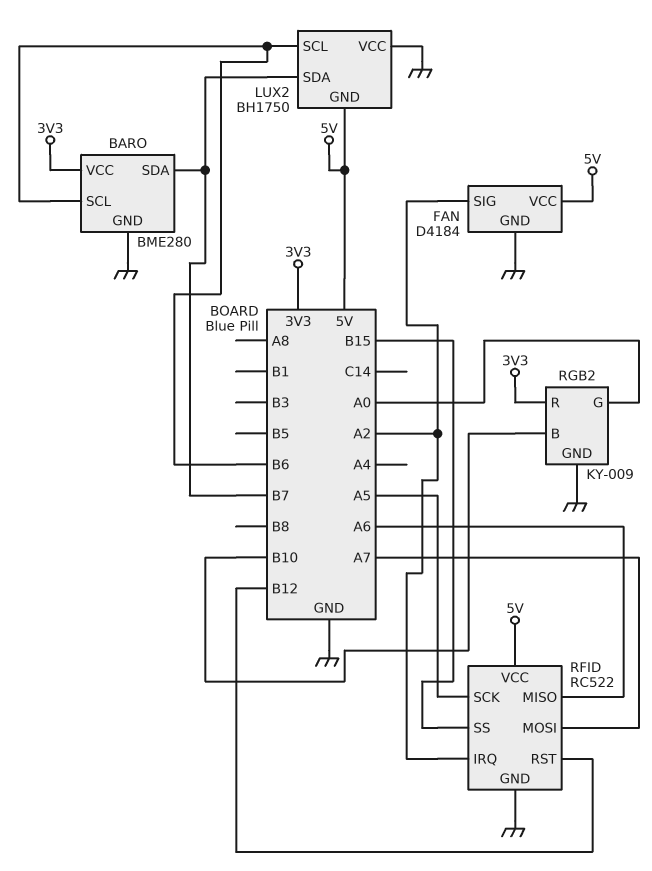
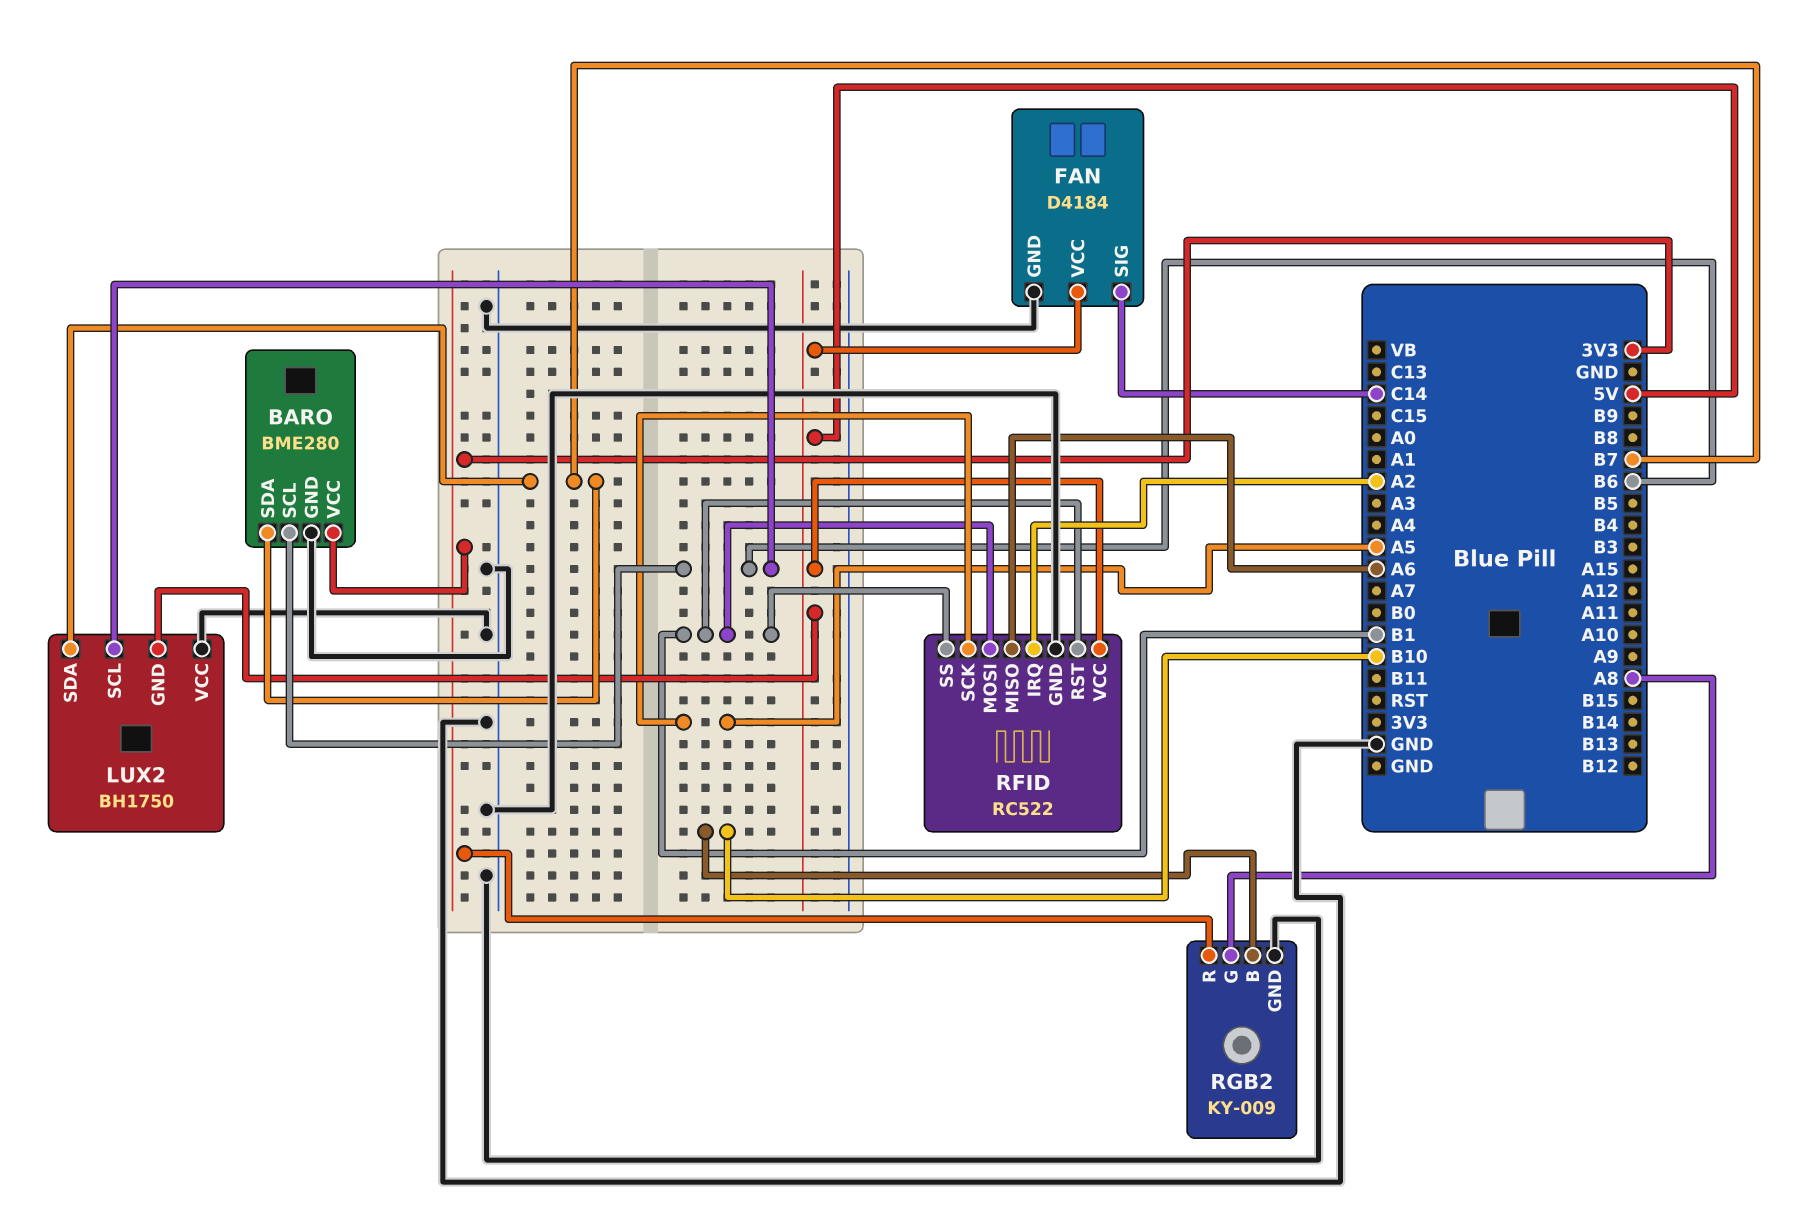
FAN pin SIG: A2 -> C14
RFID pin MOSI: A7 -> B1
RFID pin RST: B12 -> B1
RFID pin SS: B15 -> B1
RGB2 pin G: A0 -> A8

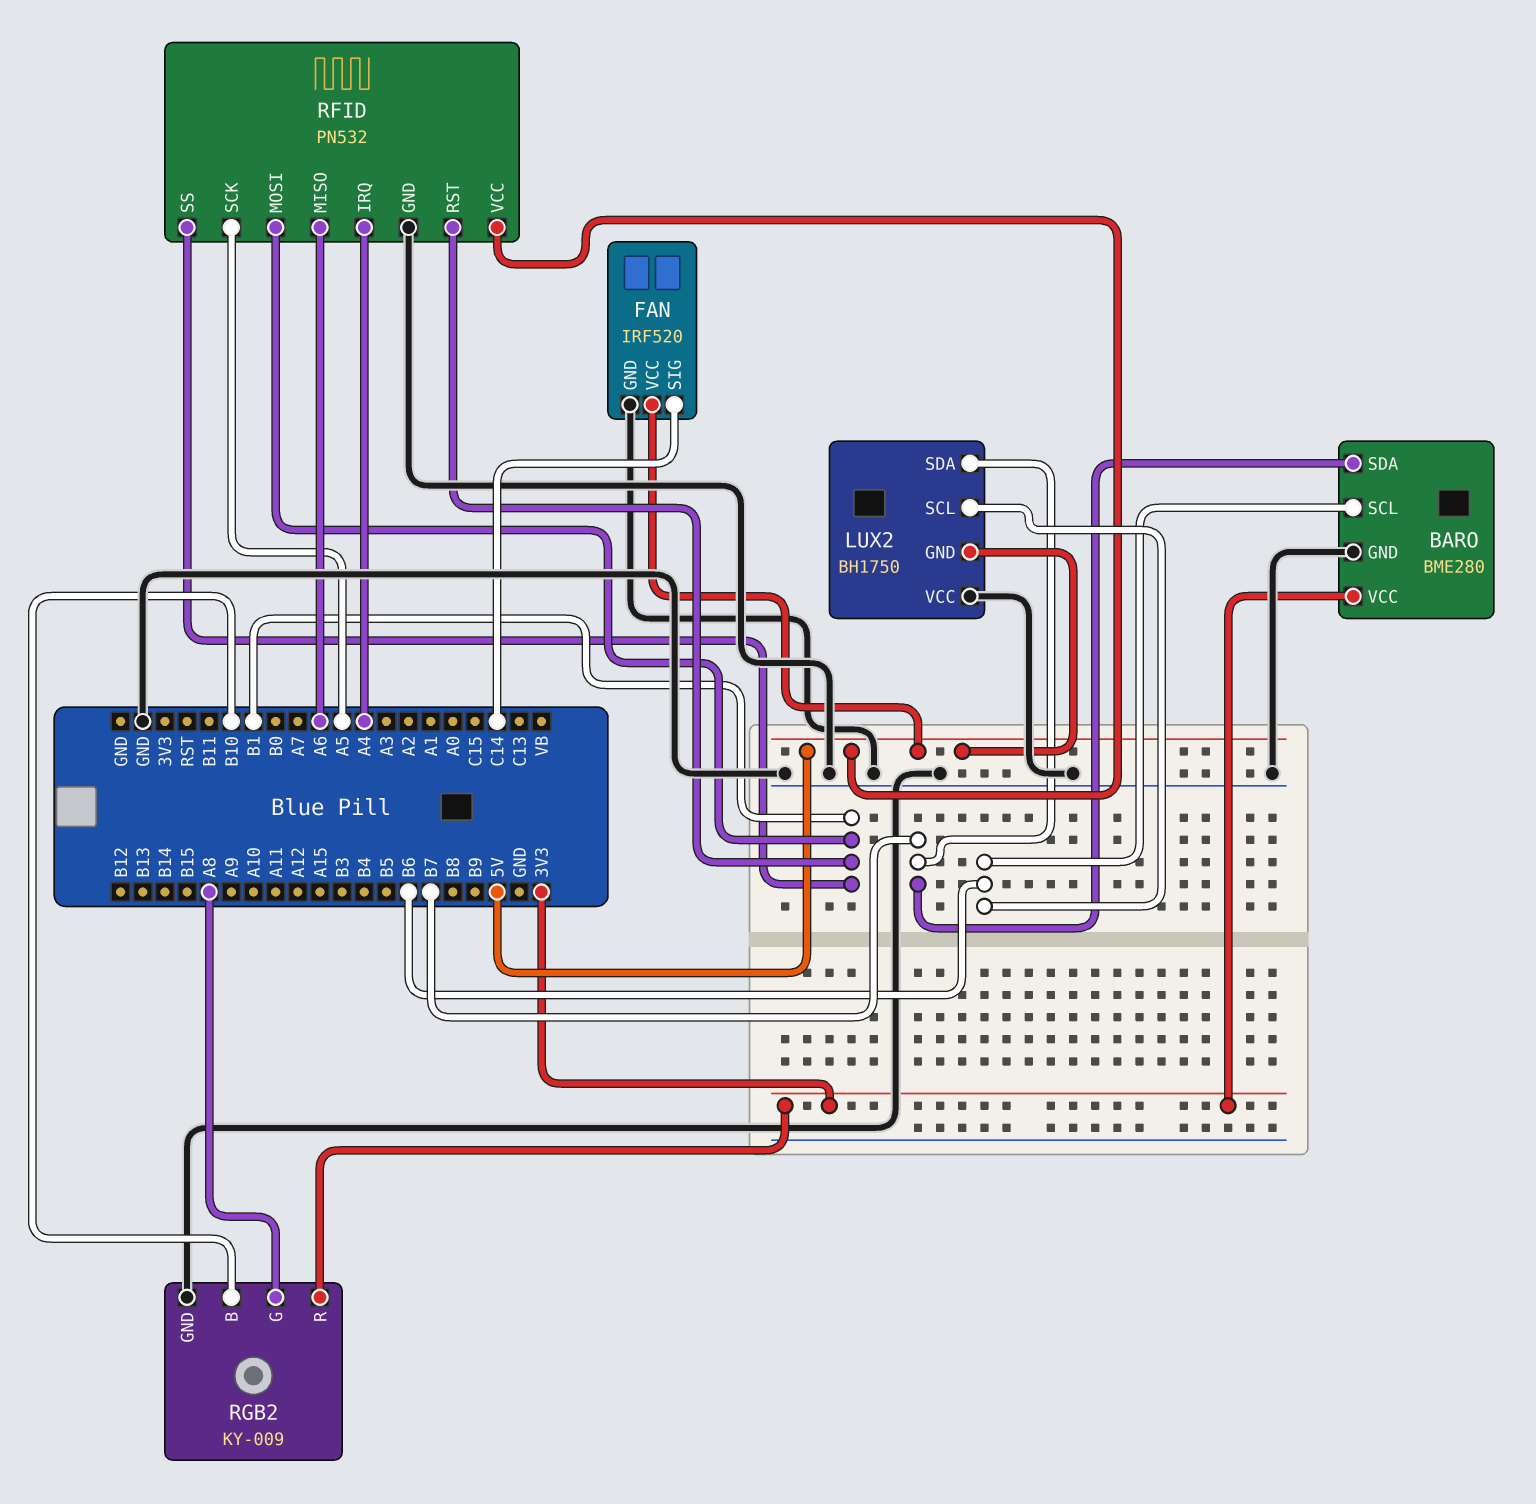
FAN: D4184 -> IRF520
RFID: RC522 -> PN532
RFID pin IRQ: A2 -> A4

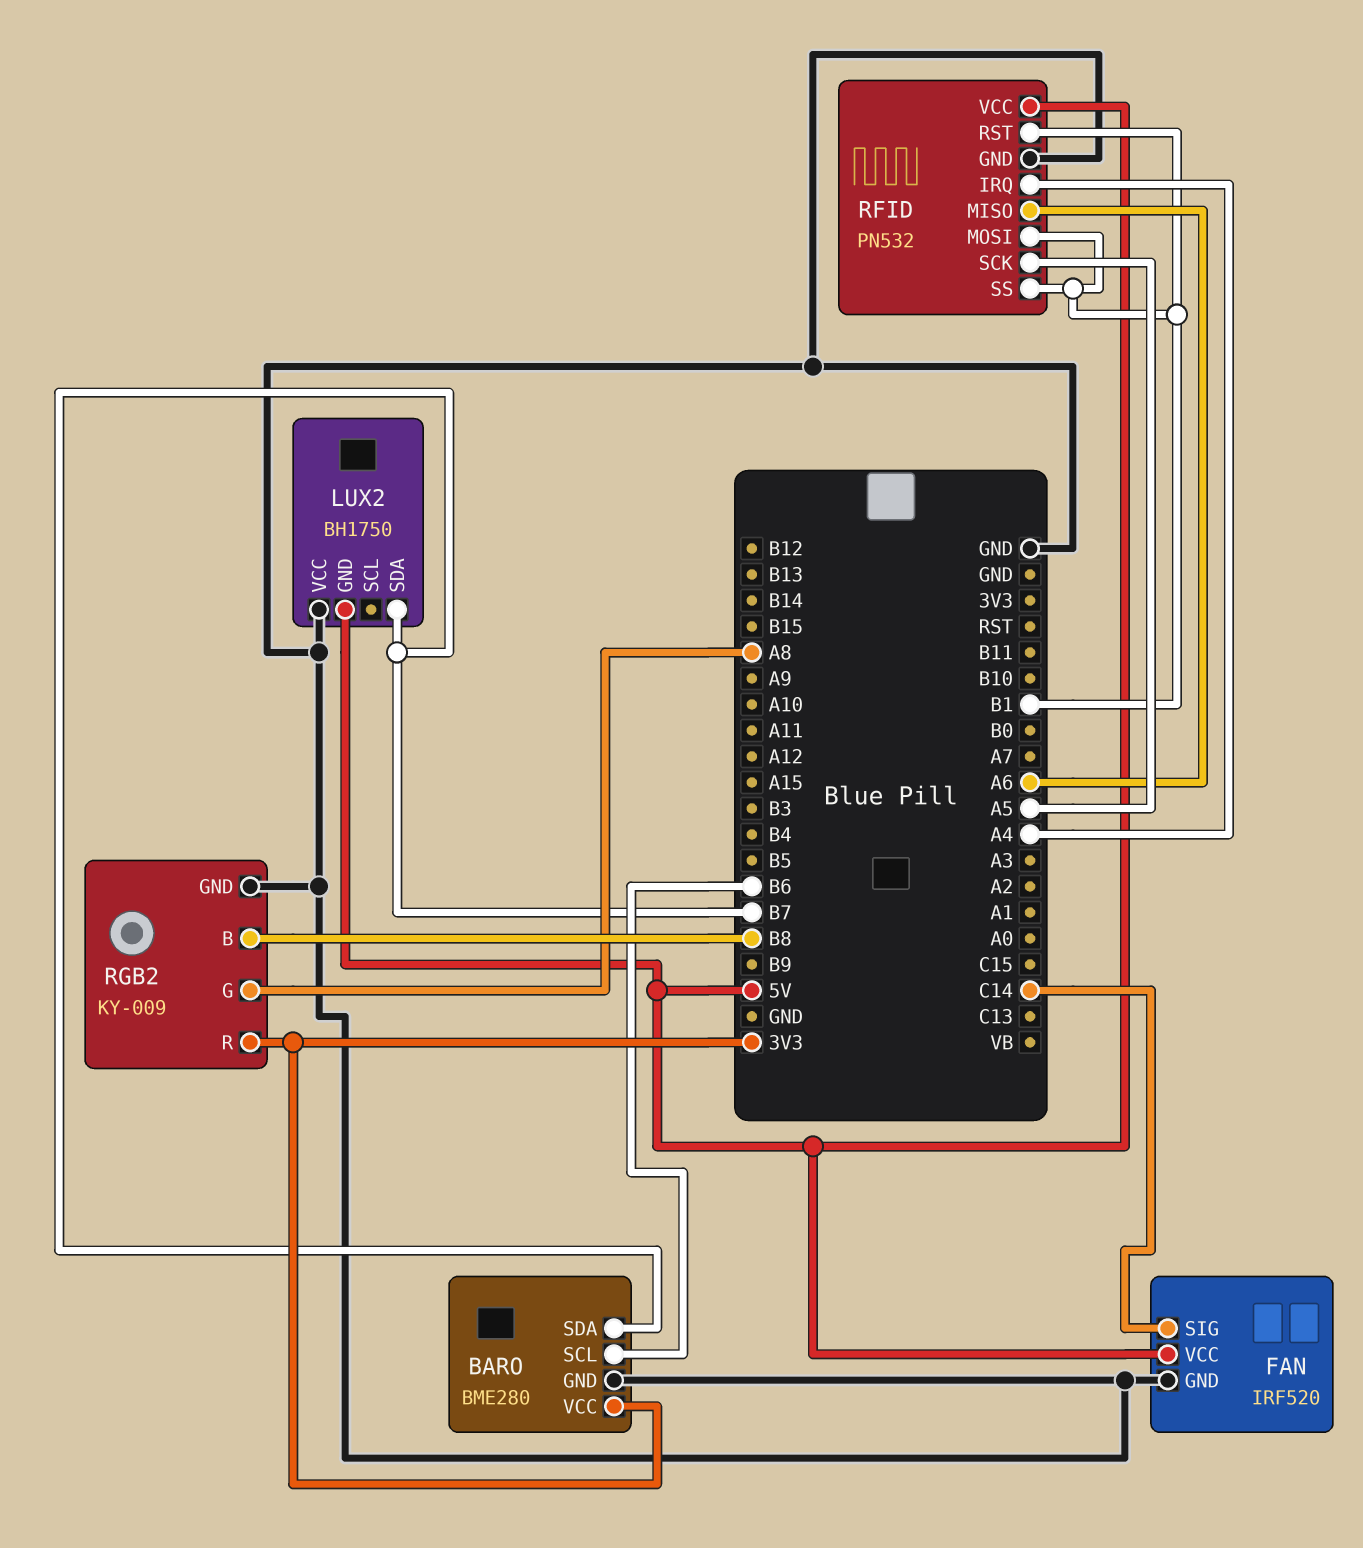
LUX2 pin SCL: B6 -> none
RGB2 pin B: B10 -> B8

